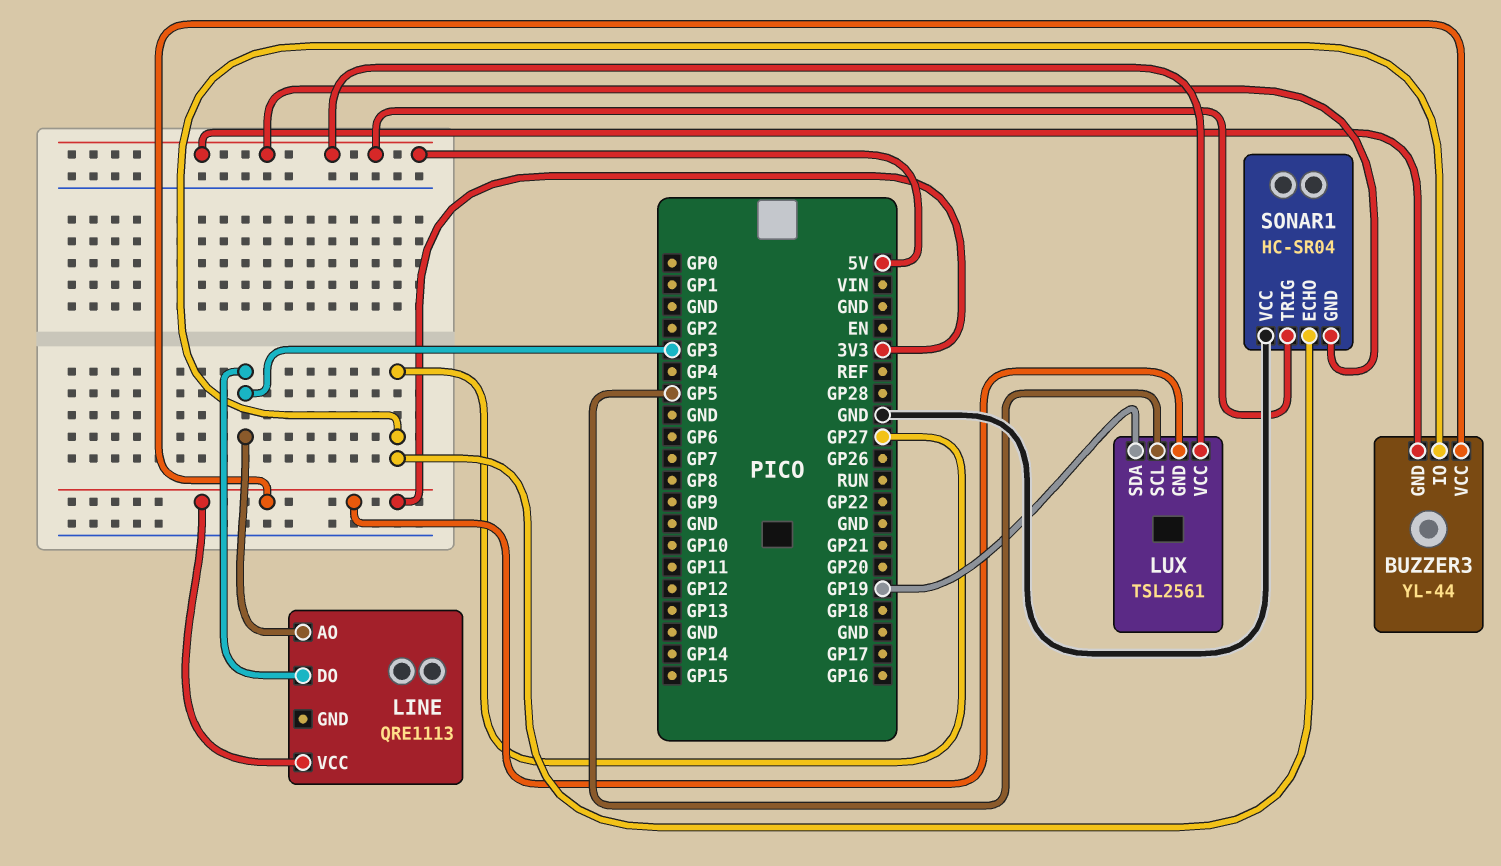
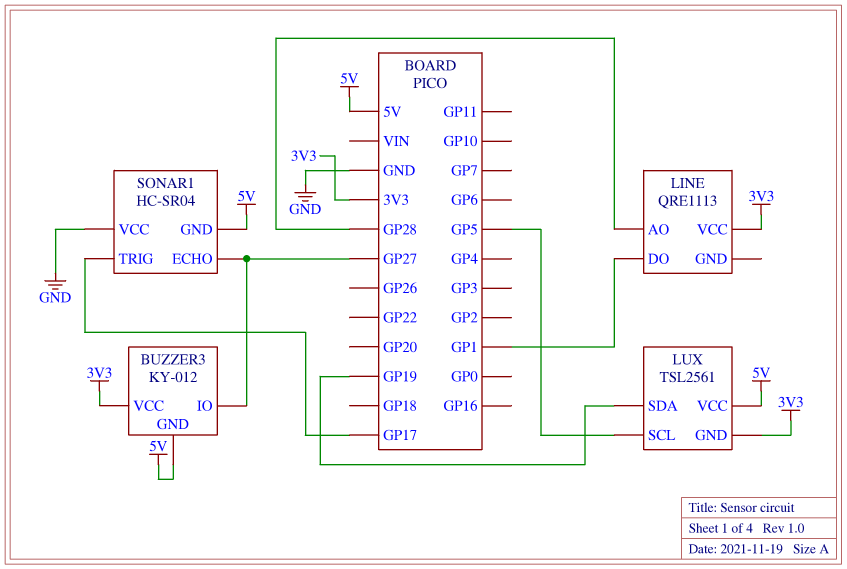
BUZZER3: YL-44 -> KY-012
LINE pin AO: GP3 -> GP28
LINE pin DO: GP3 -> GP1
SONAR1 pin TRIG: 5V -> GP17

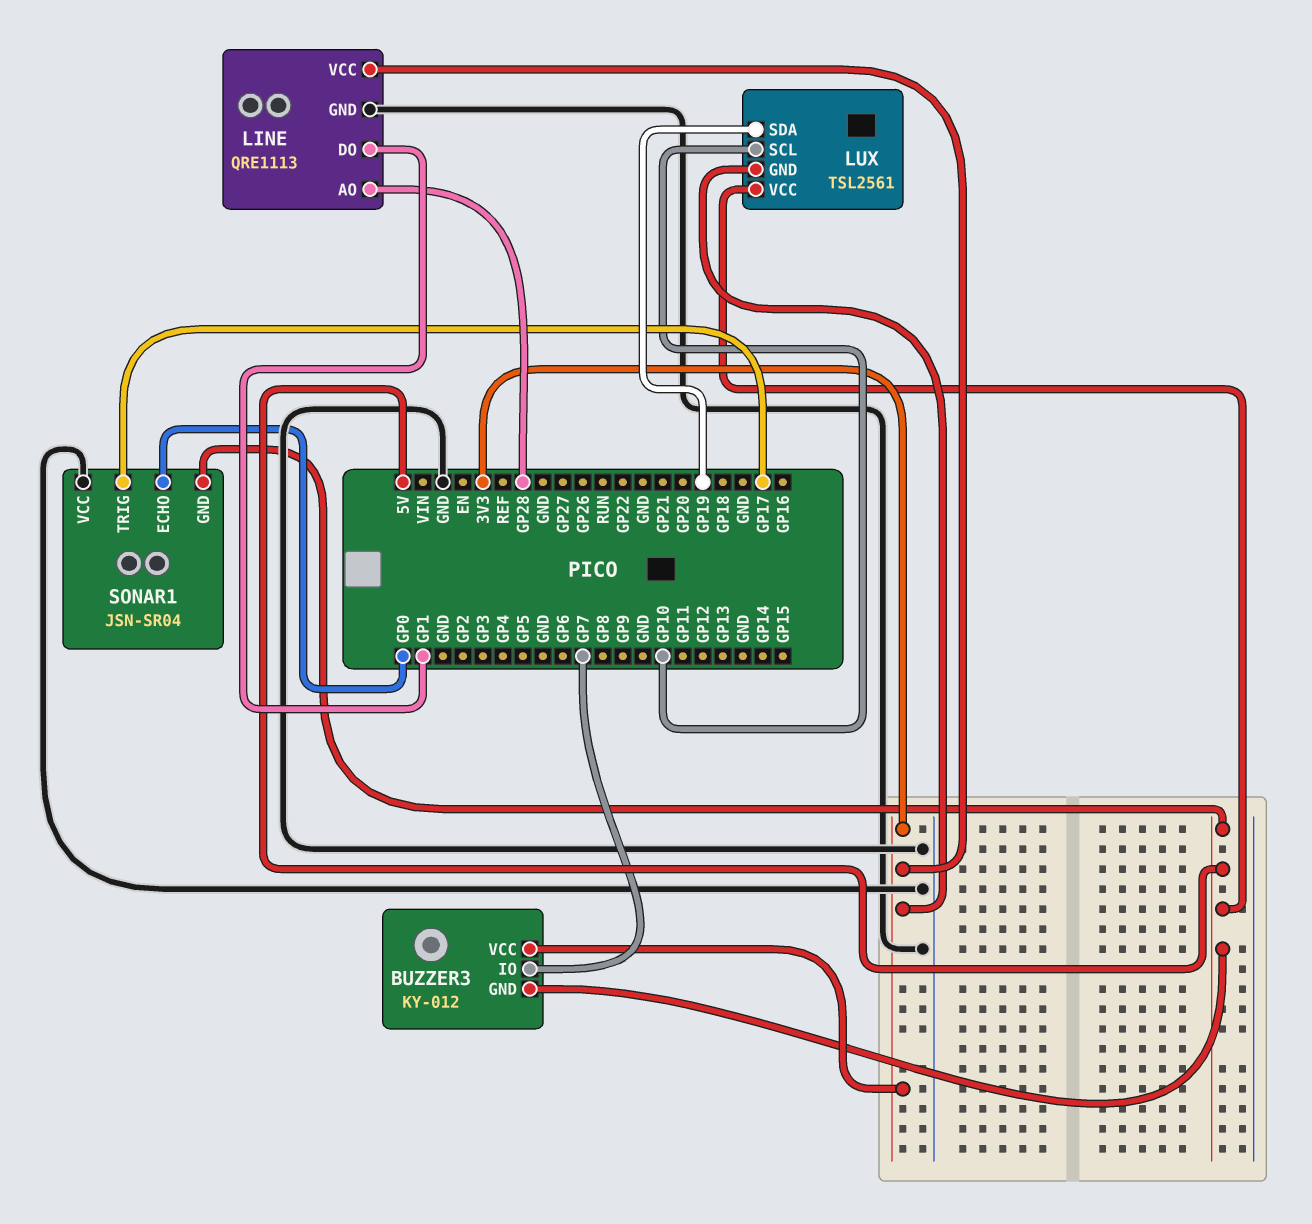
BUZZER3 pin IO: GP27 -> GP7
LINE pin GND: none -> GND
LUX pin SCL: GP5 -> GP10
SONAR1: HC-SR04 -> JSN-SR04
SONAR1 pin ECHO: GP27 -> GP0

